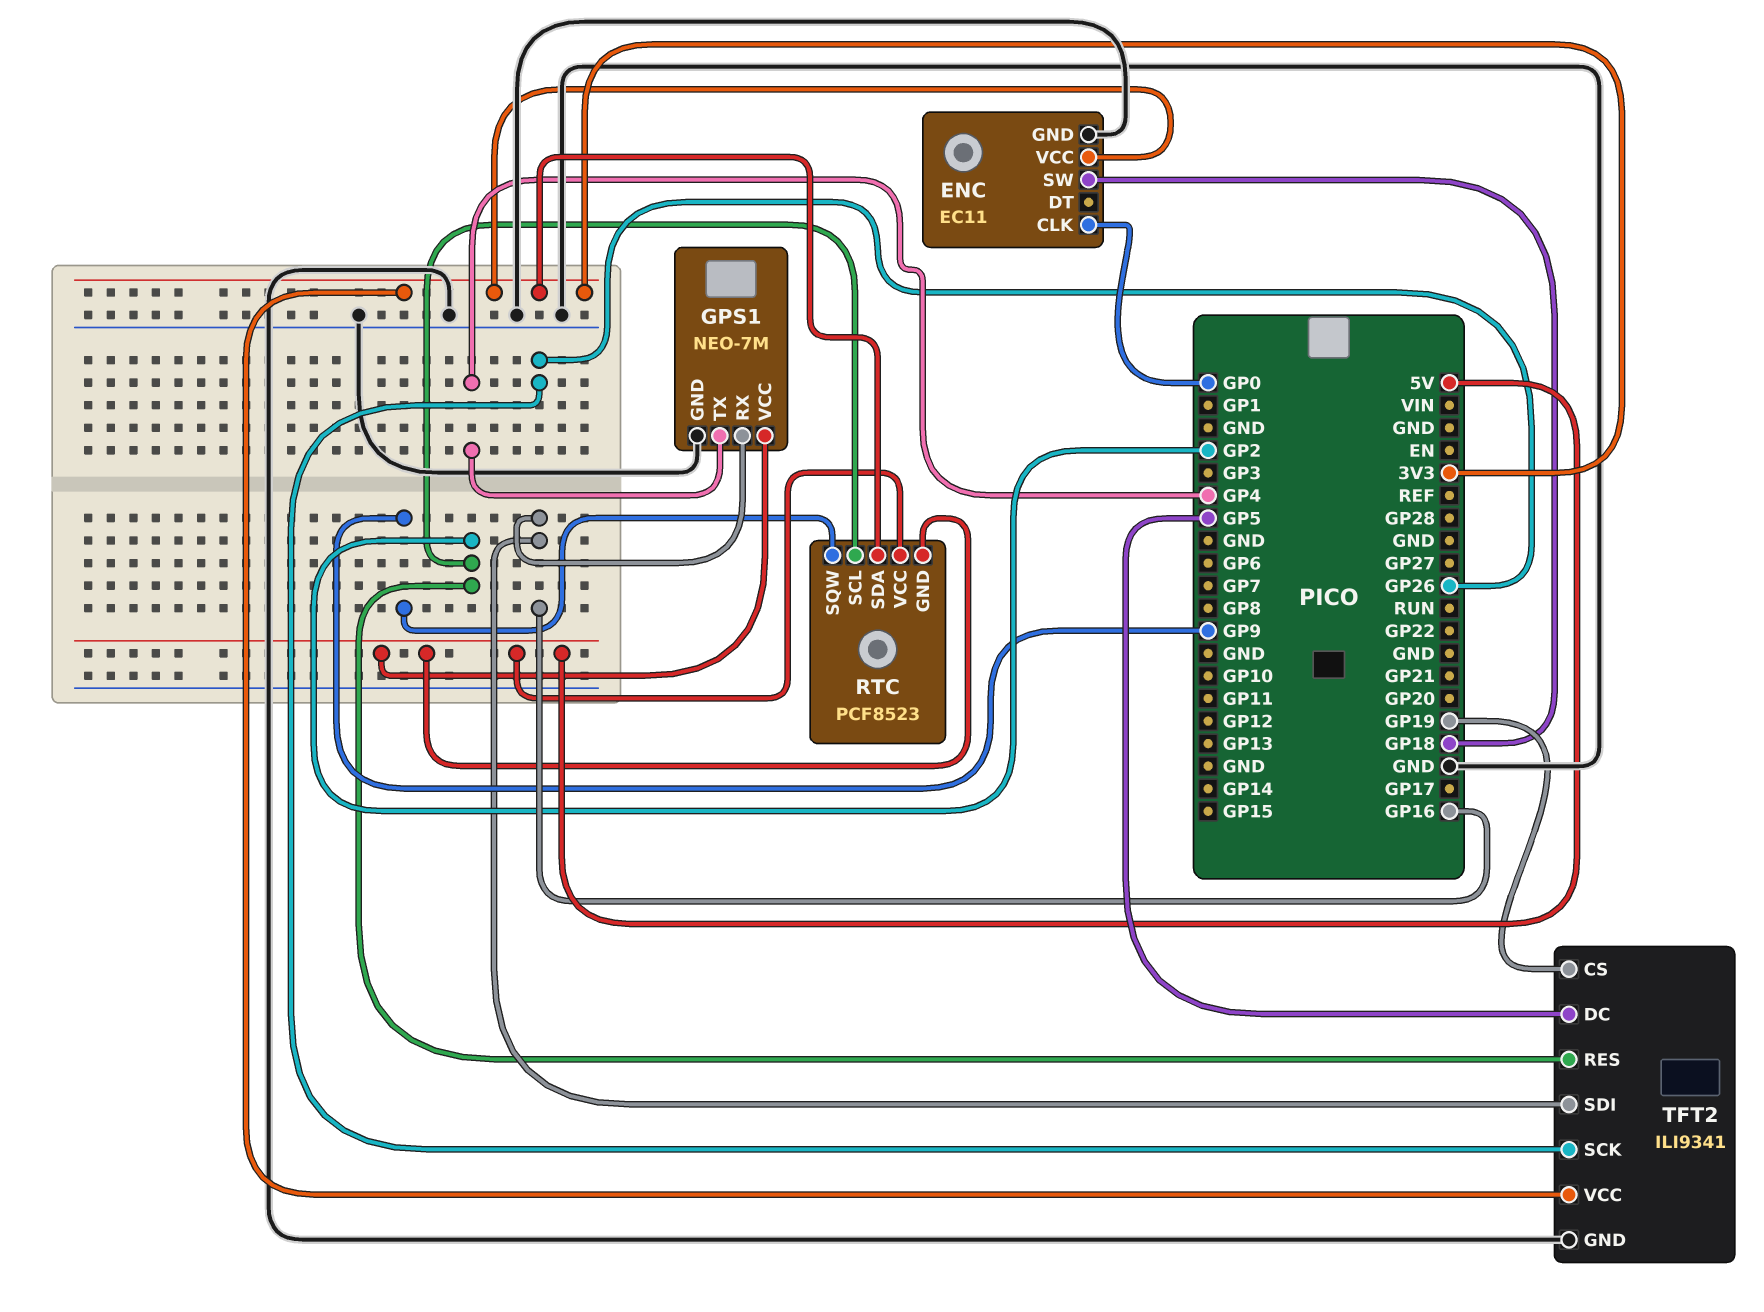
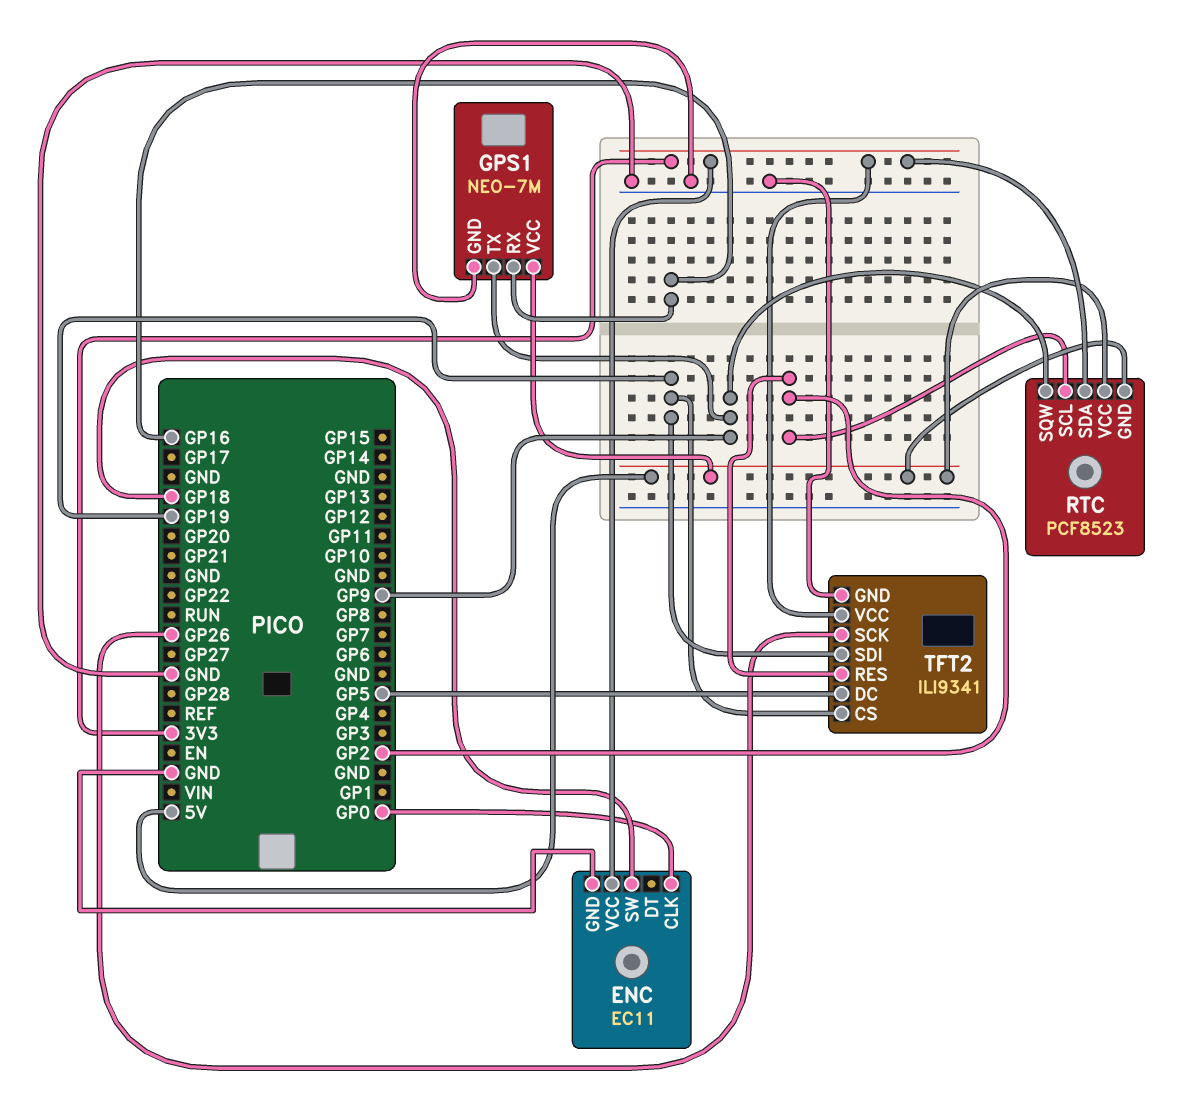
GPS1 pin TX: GP4 -> GP9
TFT2 pin SDI: GP16 -> GP19

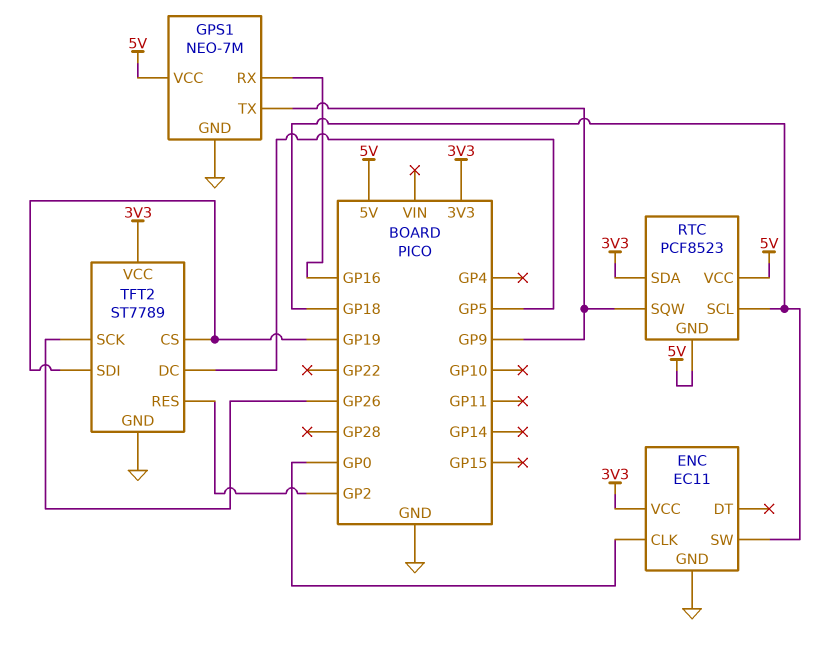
RTC pin SCL: GP2 -> GP18
TFT2: ILI9341 -> ST7789

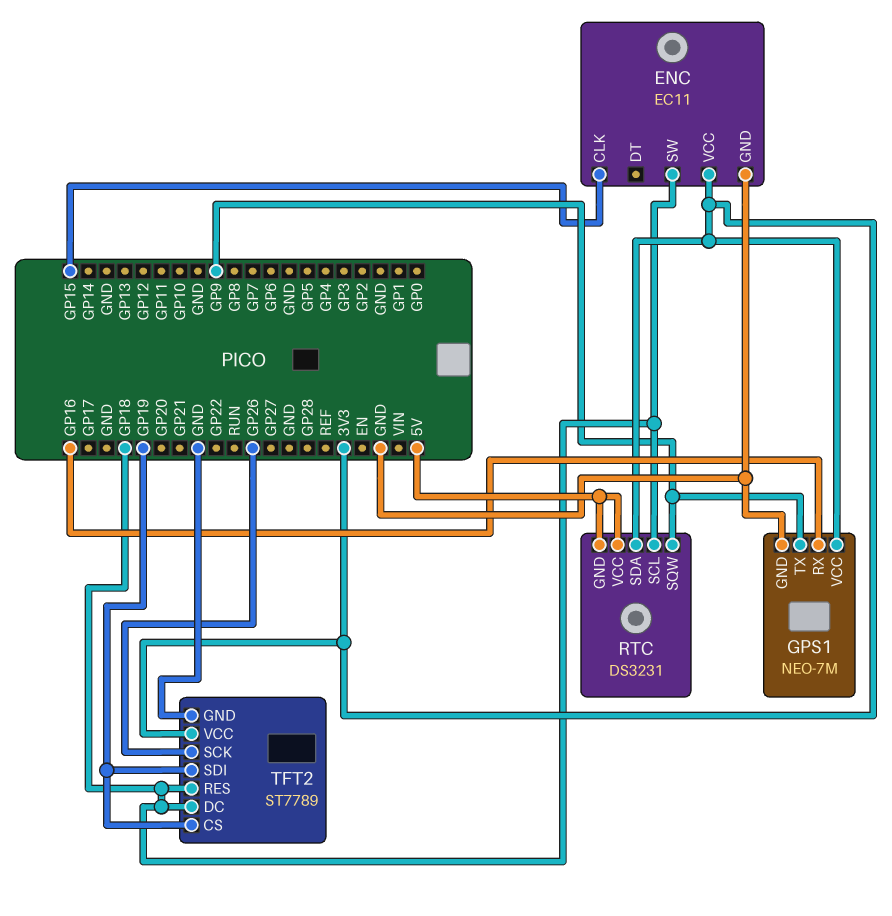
ENC pin CLK: GP0 -> GP15
GPS1 pin VCC: 5V -> 3V3
RTC: PCF8523 -> DS3231
TFT2 pin DC: GP5 -> GP18
TFT2 pin RES: GP2 -> GP18

